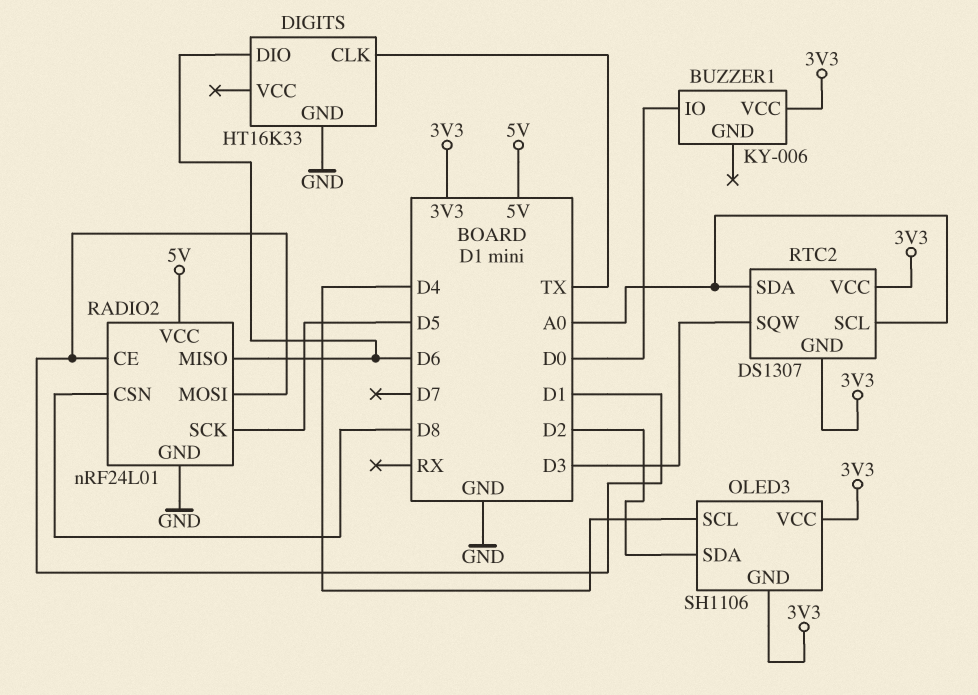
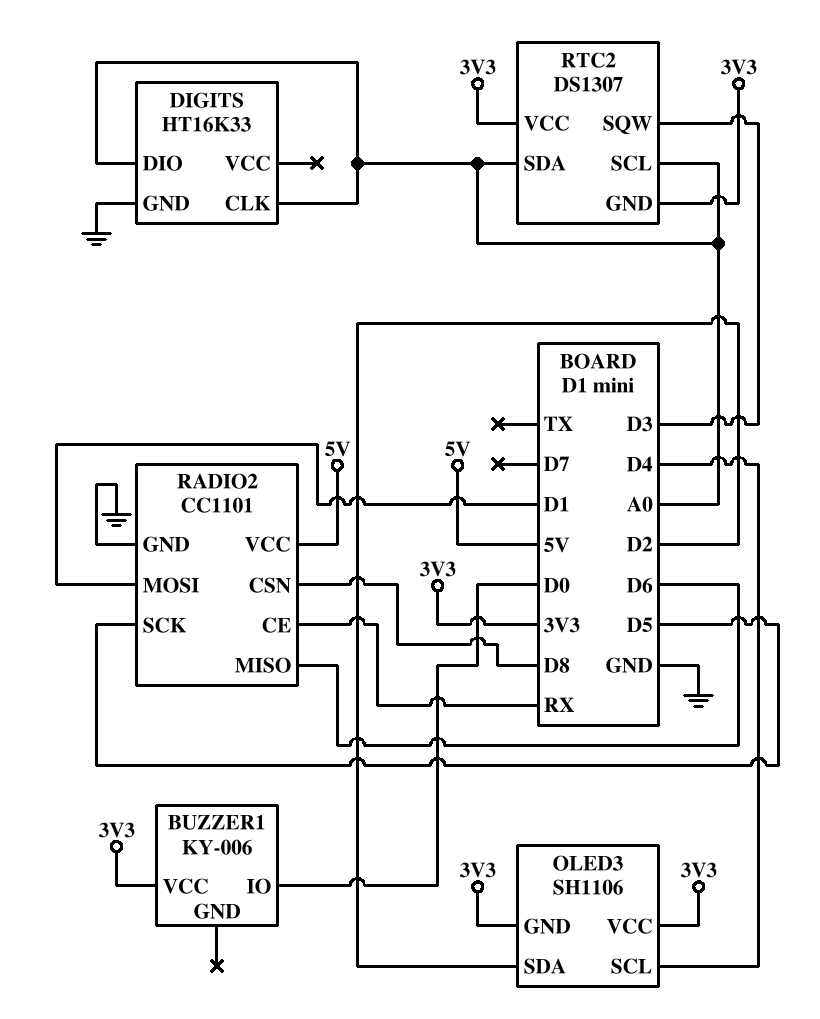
DIGITS pin CLK: TX -> A0
DIGITS pin DIO: D6 -> A0
RADIO2: nRF24L01 -> CC1101
RADIO2 pin CE: D1 -> RX

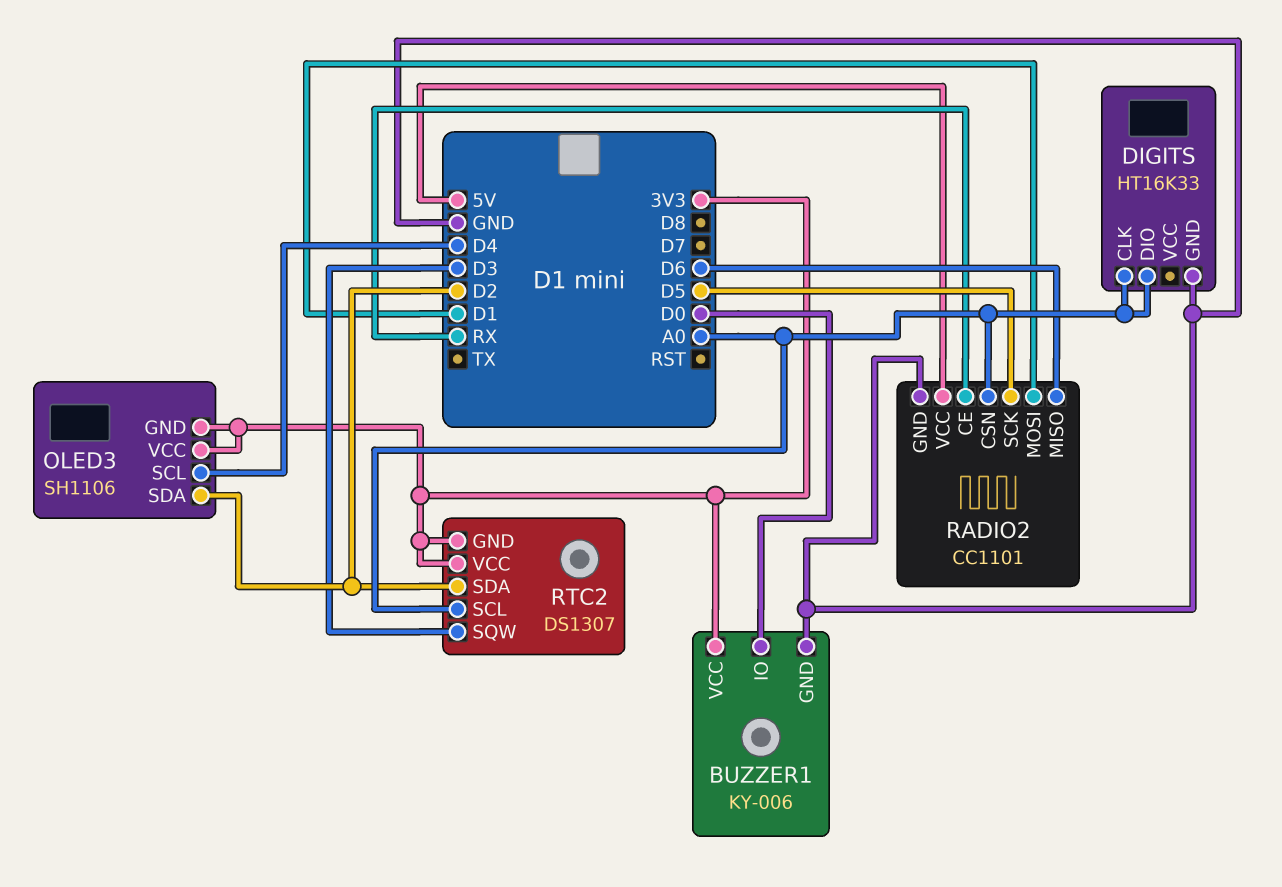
BUZZER1 pin GND: none -> GND
RADIO2 pin CSN: D8 -> A0
RTC2 pin SDA: A0 -> D2

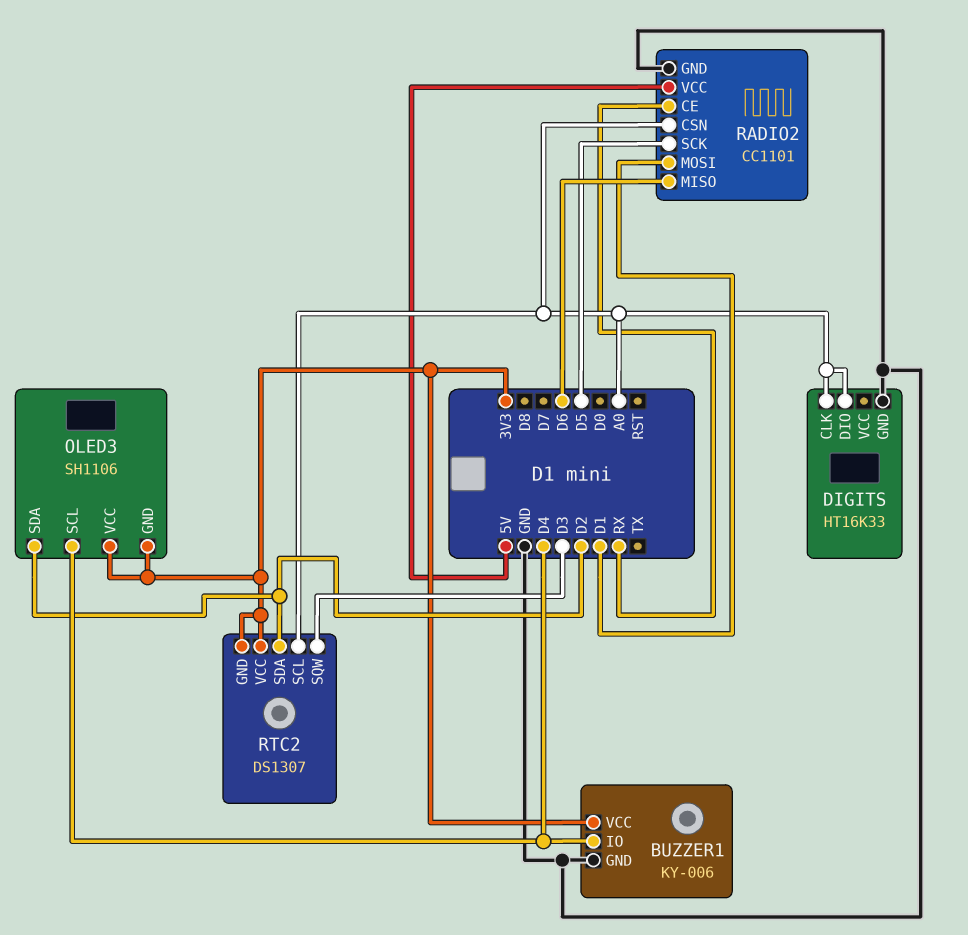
BUZZER1 pin IO: D0 -> D4

